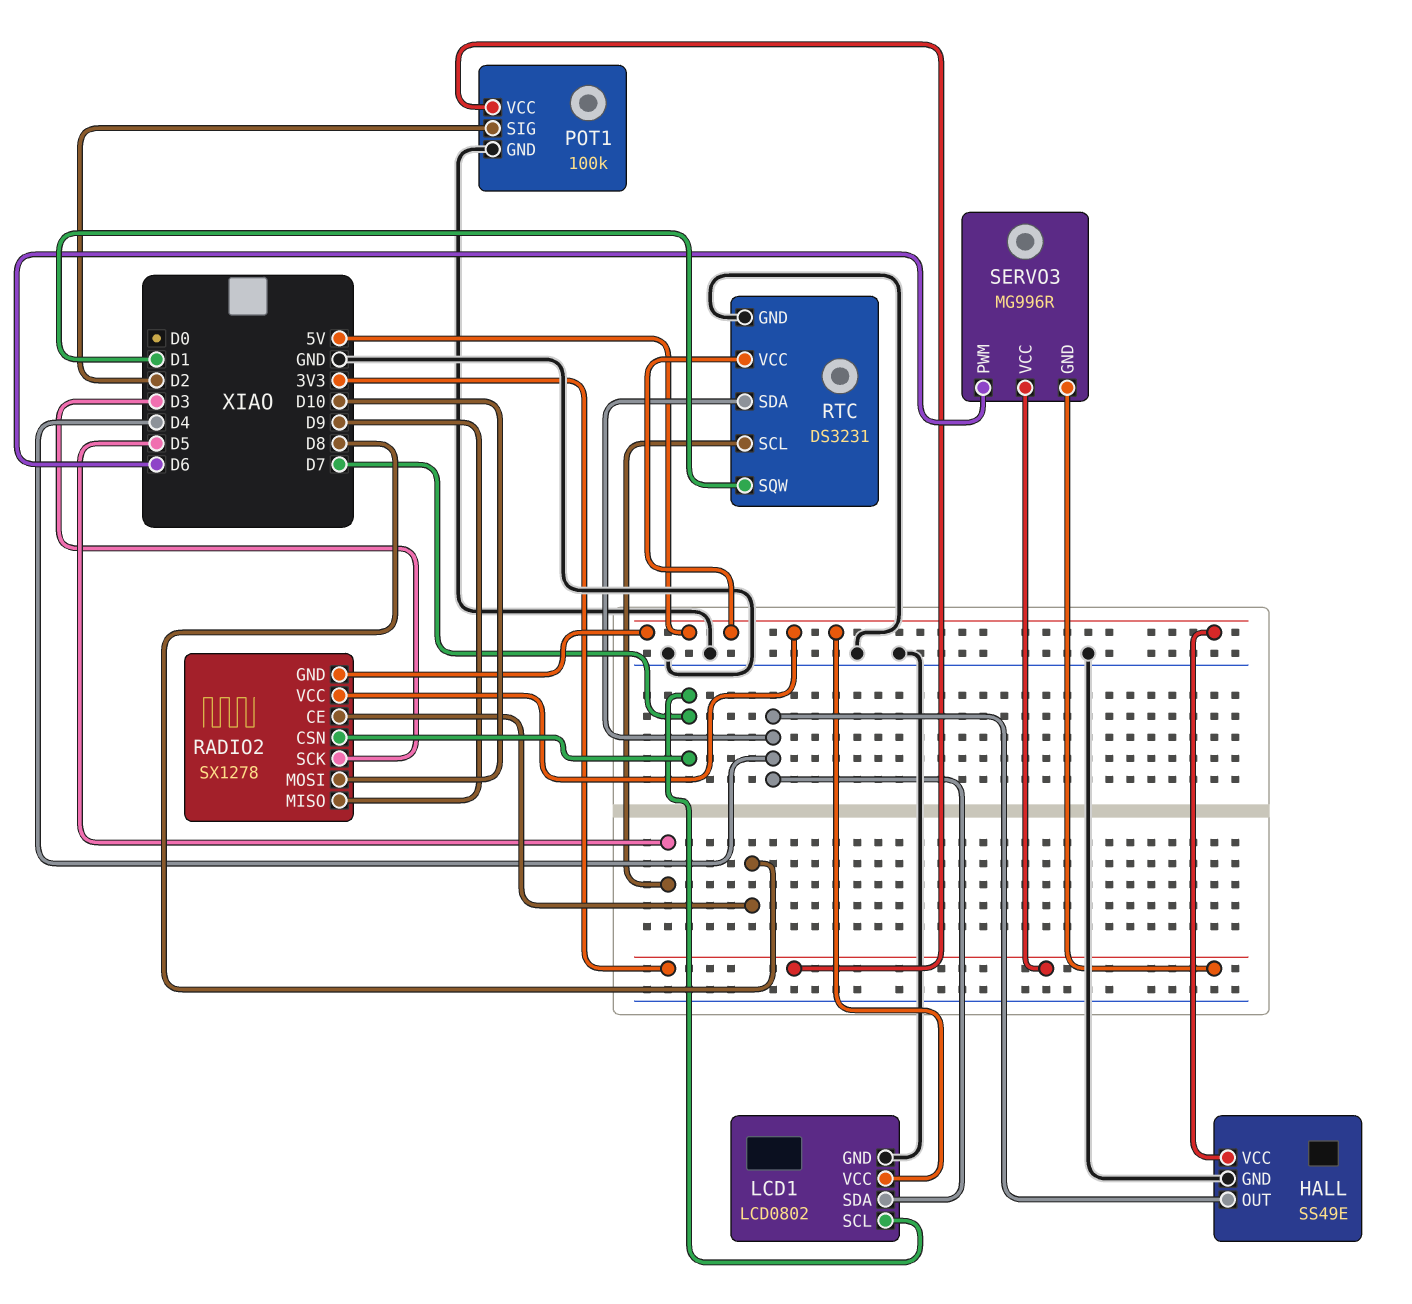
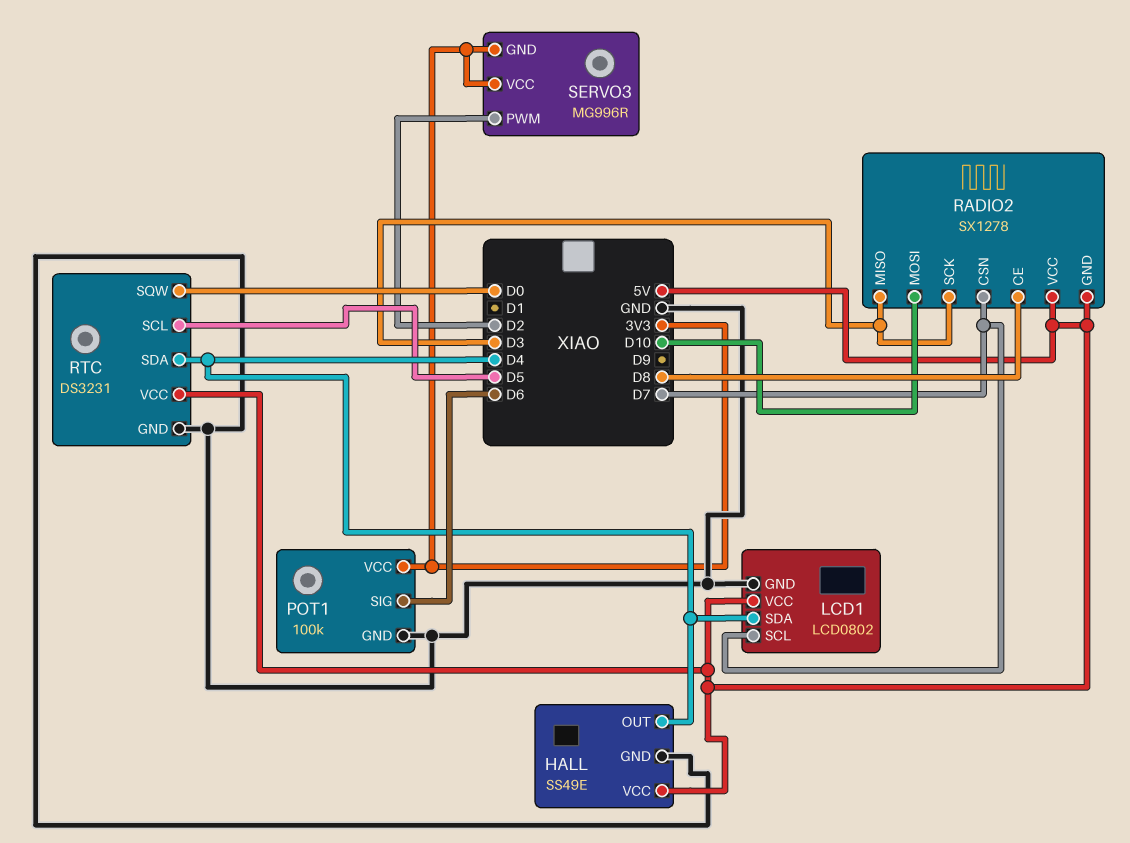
POT1 pin SIG: D2 -> D6
RADIO2 pin MISO: D9 -> D3
RTC pin SQW: D1 -> D0
SERVO3 pin PWM: D6 -> D2

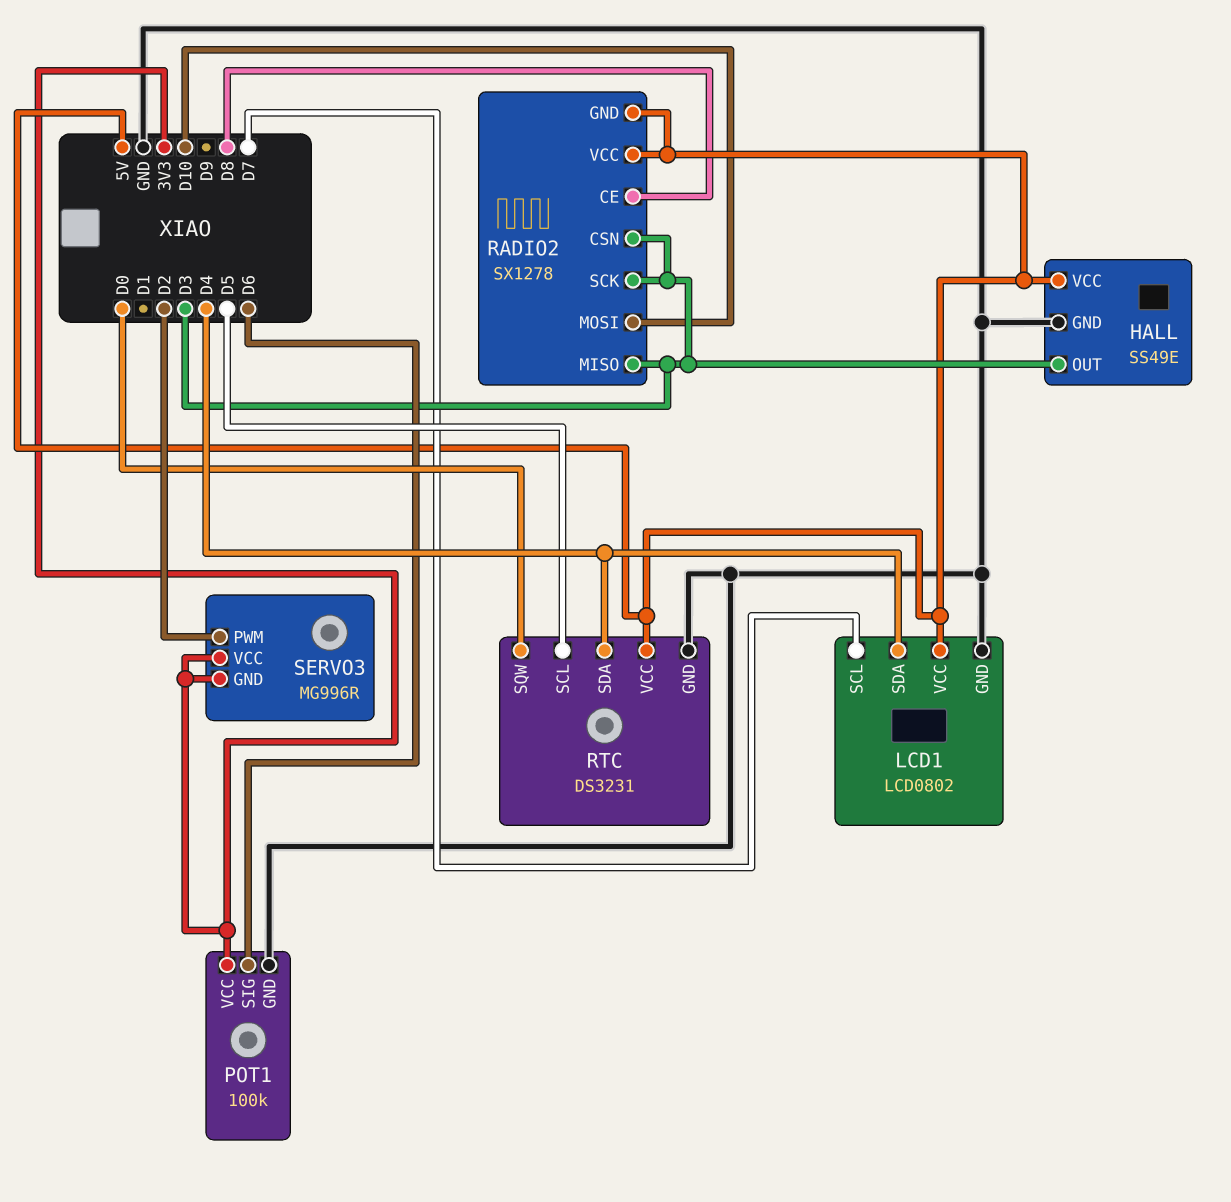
HALL pin OUT: D4 -> D3
RADIO2 pin CSN: D7 -> D3

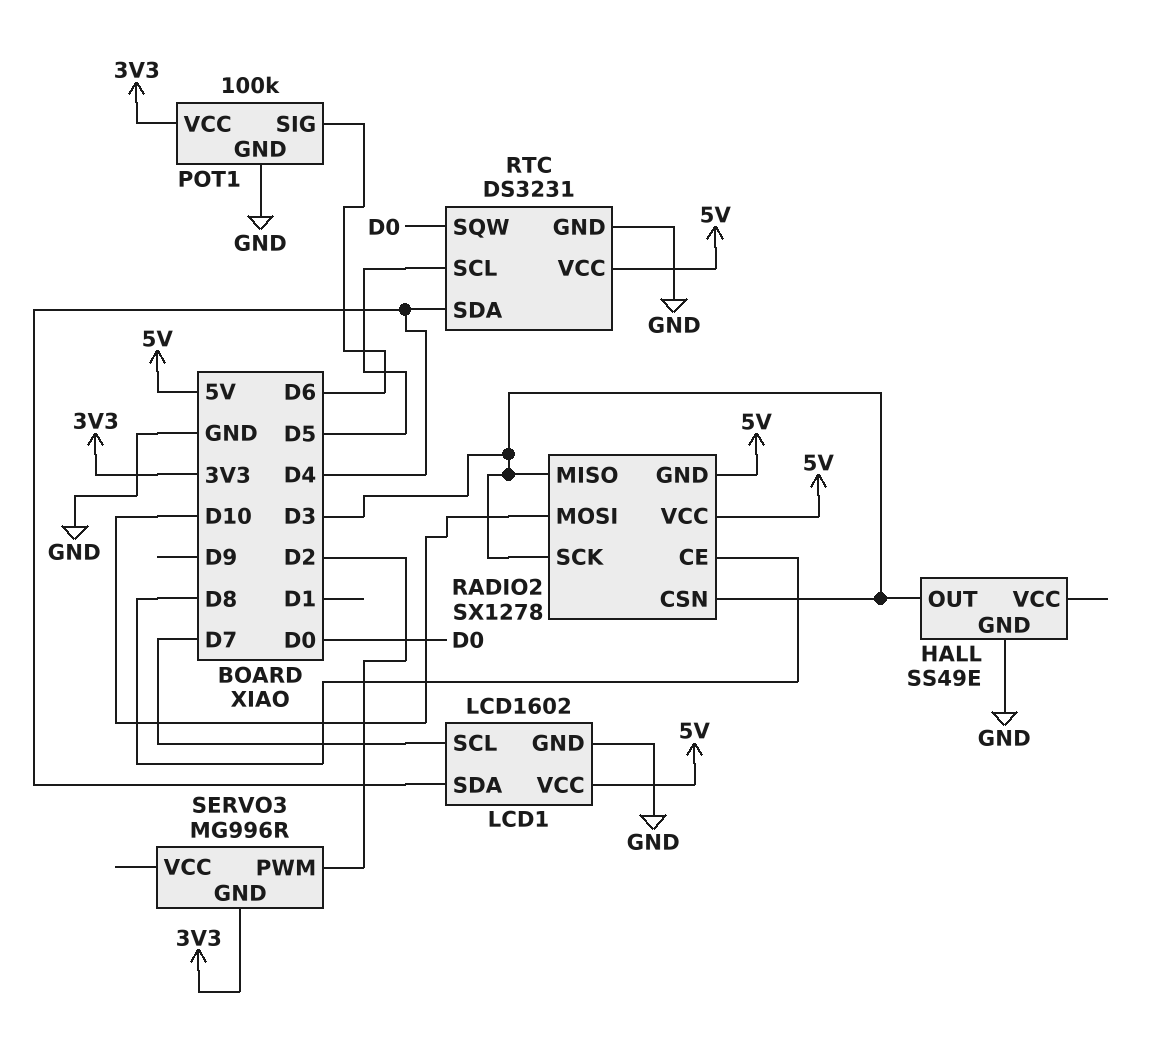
HALL pin VCC: 5V -> none
LCD1: LCD0802 -> LCD1602
SERVO3 pin VCC: 3V3 -> none

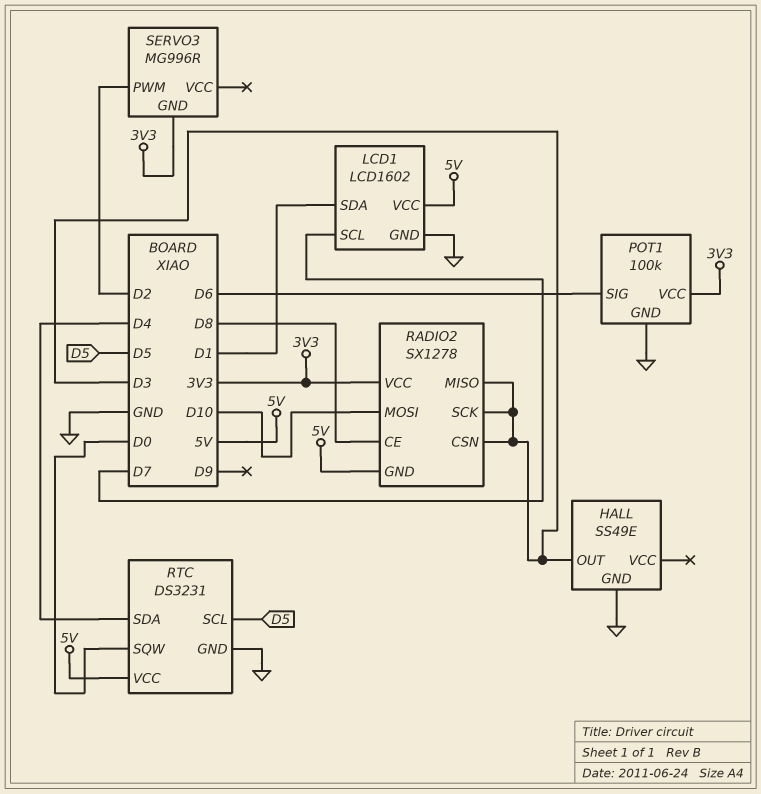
LCD1 pin SDA: D4 -> D1
RADIO2 pin VCC: 5V -> 3V3

